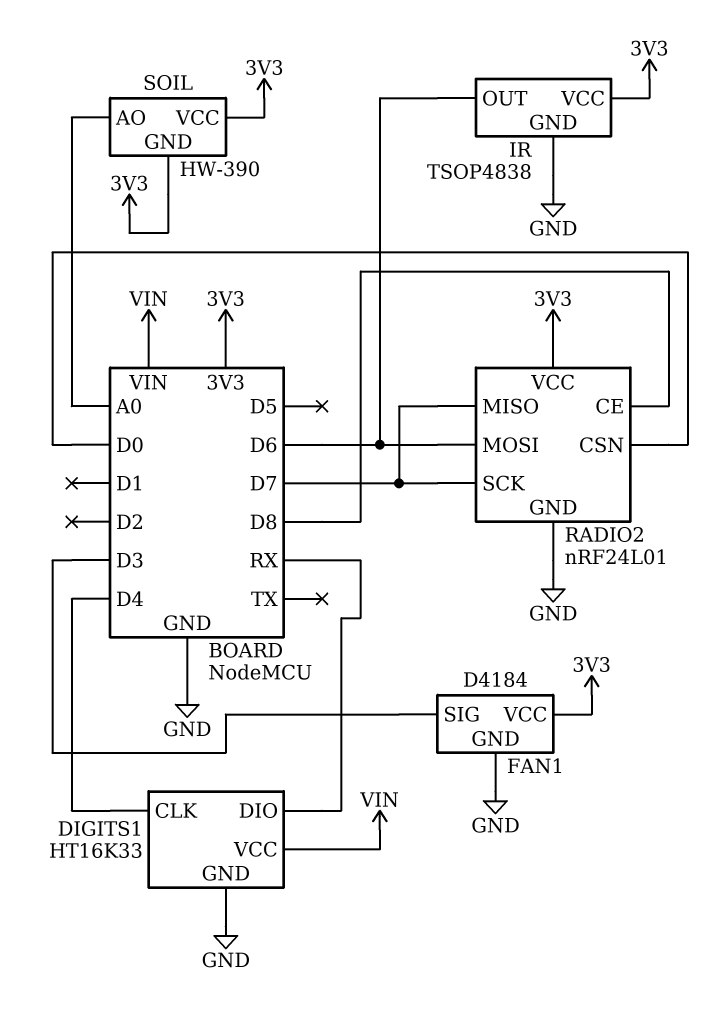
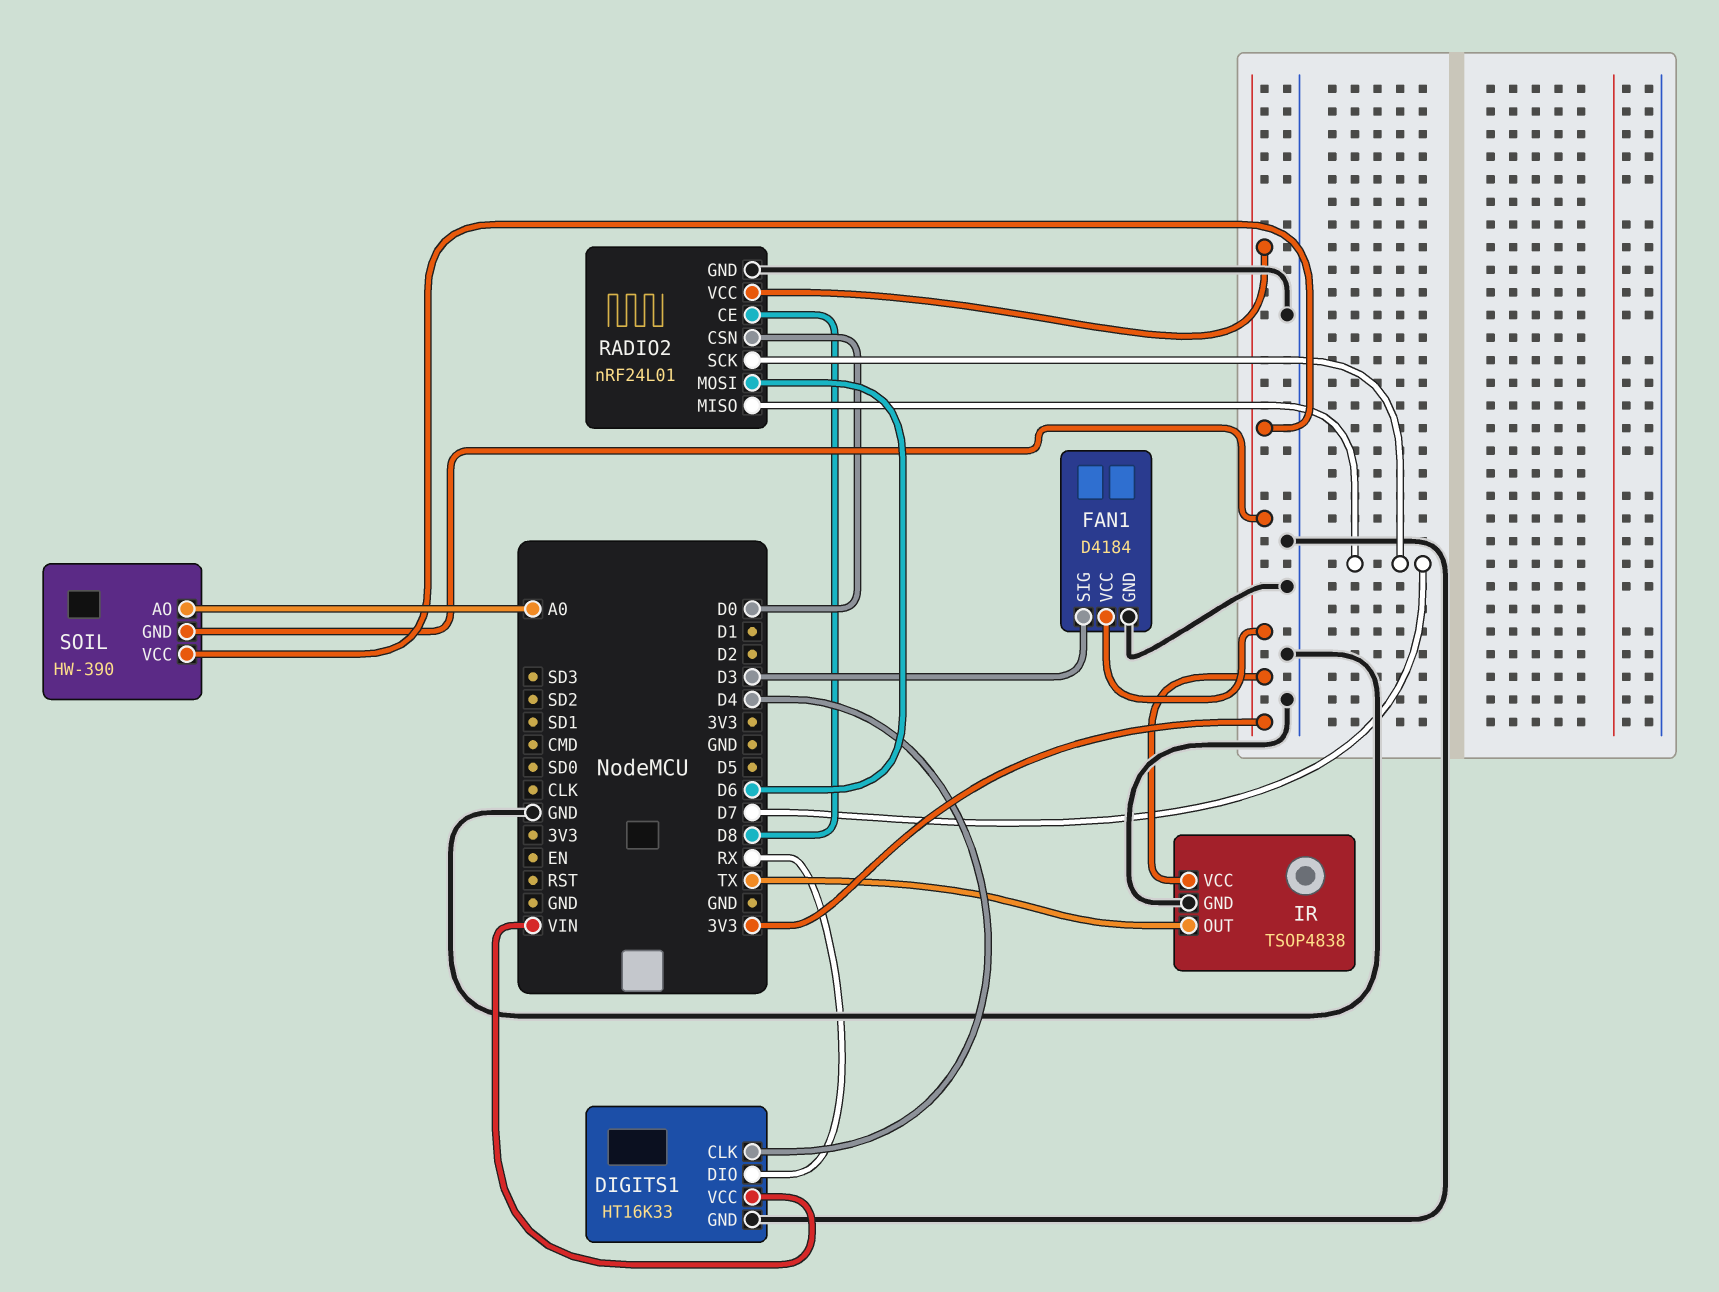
IR pin OUT: D6 -> TX

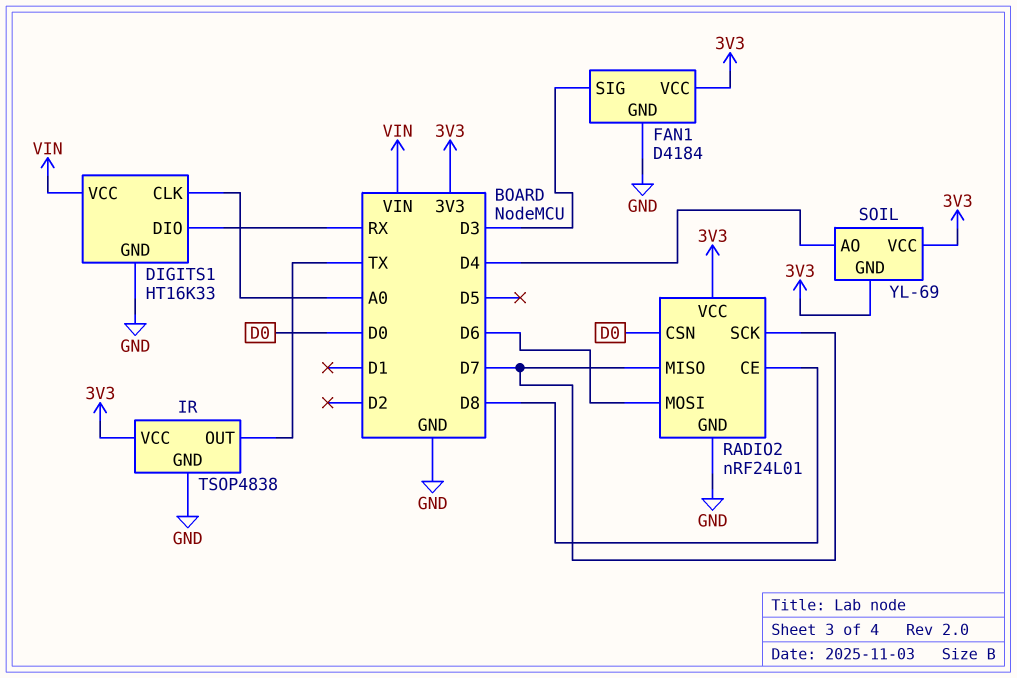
DIGITS1 pin CLK: D4 -> A0
SOIL: HW-390 -> YL-69
SOIL pin AO: A0 -> D4

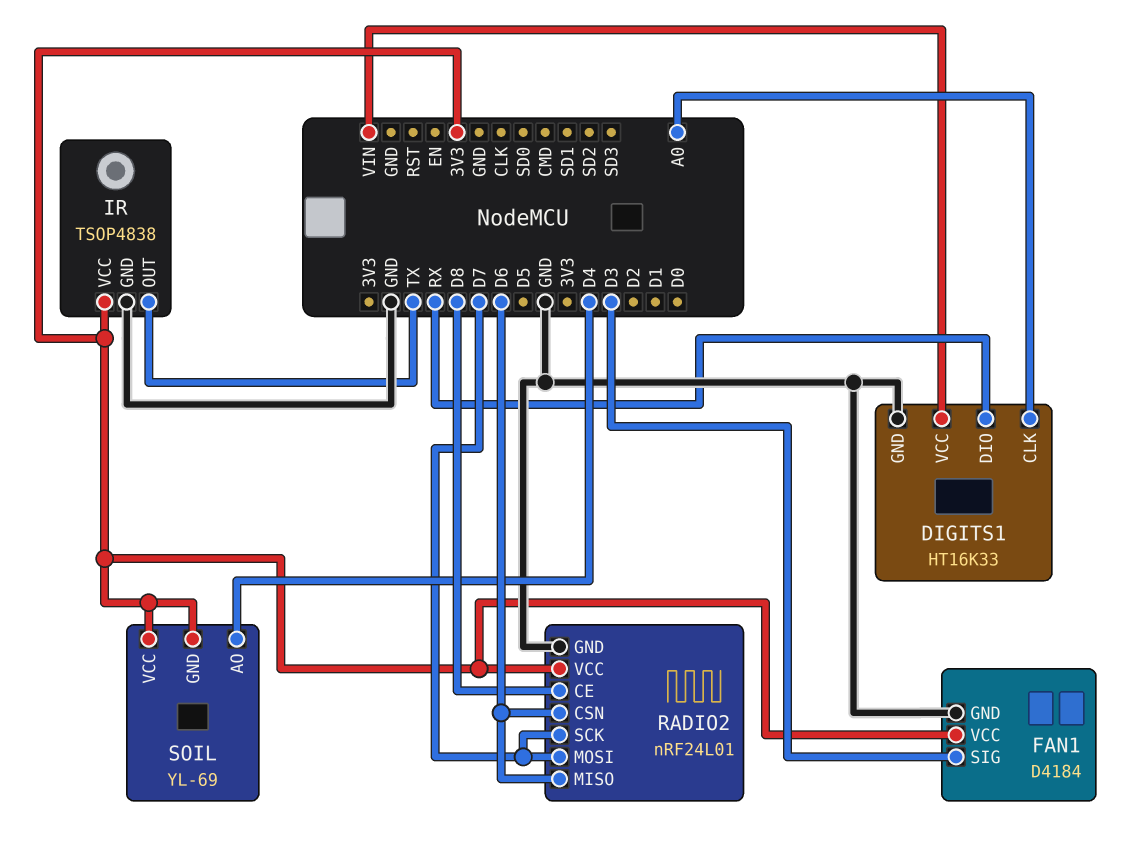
RADIO2 pin CSN: D0 -> D6
RADIO2 pin MISO: D7 -> D6
RADIO2 pin MOSI: D6 -> D7

